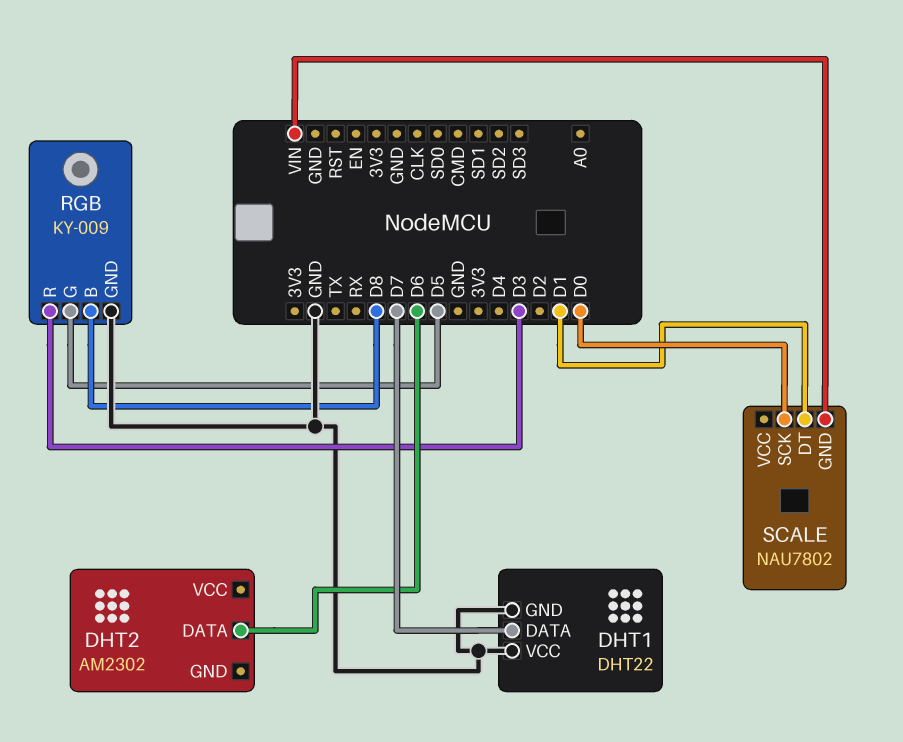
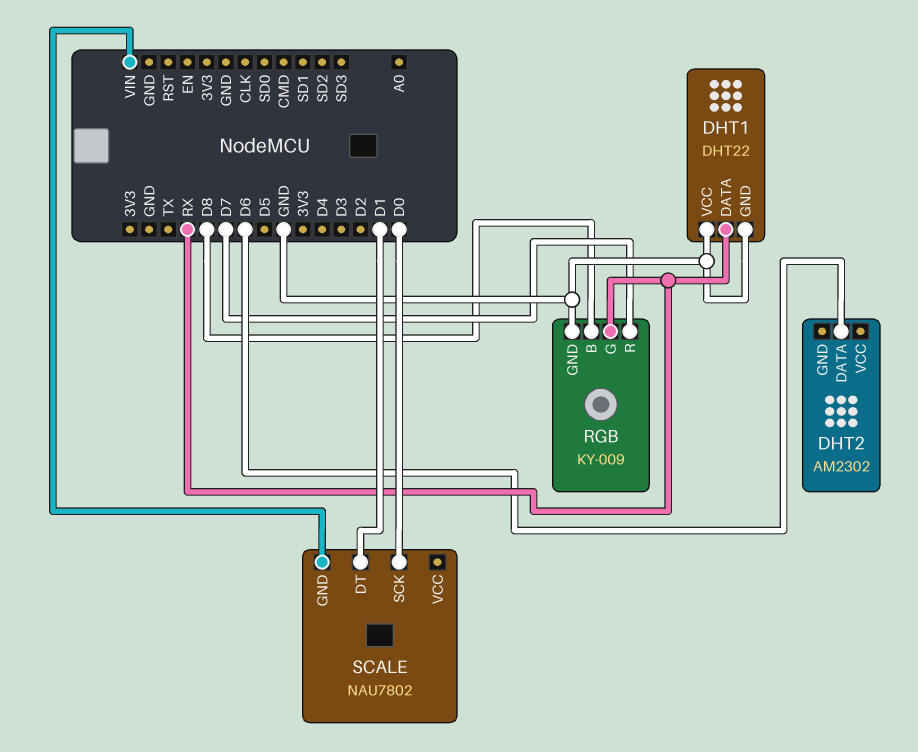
DHT1 pin DATA: D7 -> RX
RGB pin G: D5 -> RX
RGB pin R: D3 -> D7

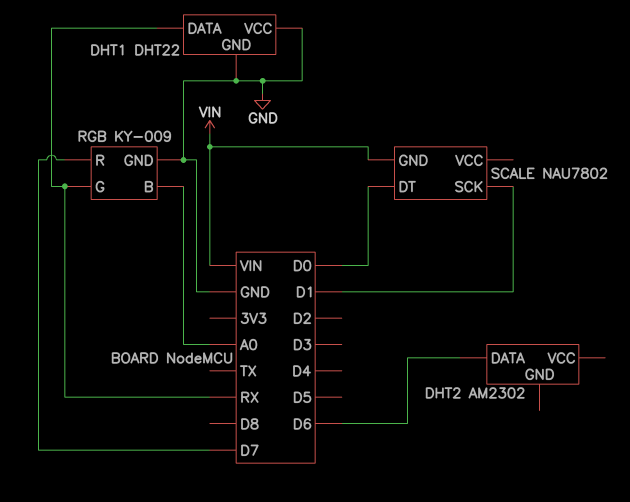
RGB pin B: D8 -> A0
SCALE pin DT: D1 -> D0
SCALE pin SCK: D0 -> D1

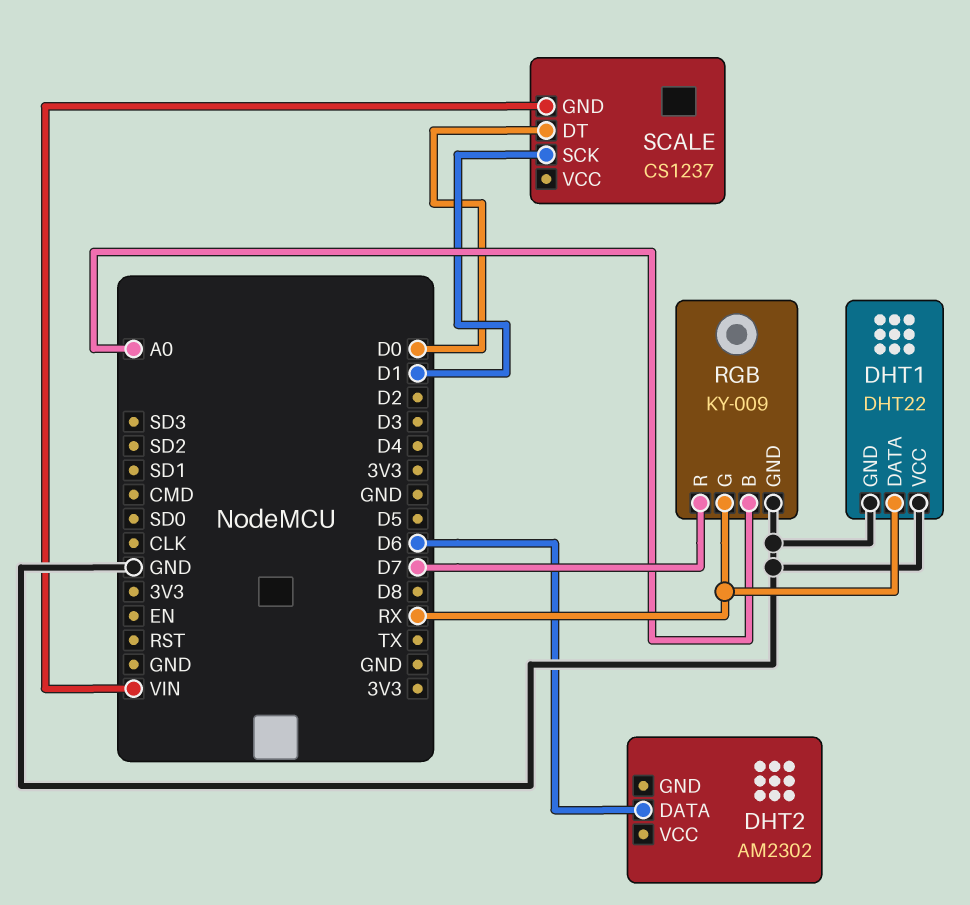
SCALE: NAU7802 -> CS1237

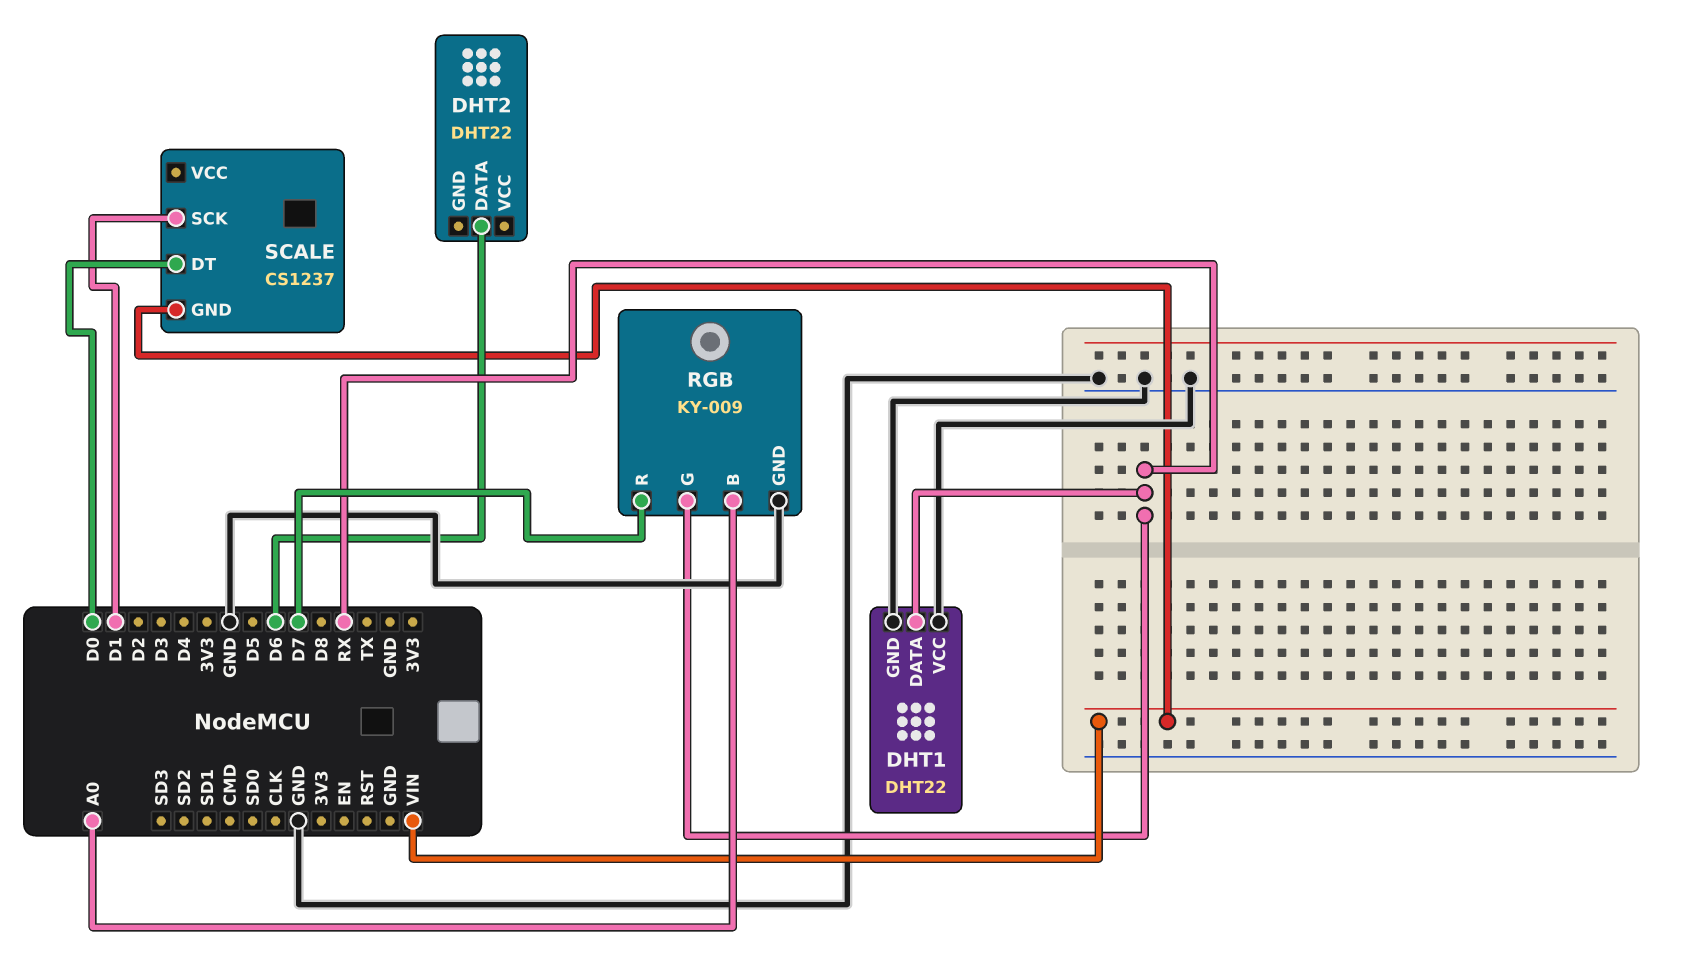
DHT2: AM2302 -> DHT22

